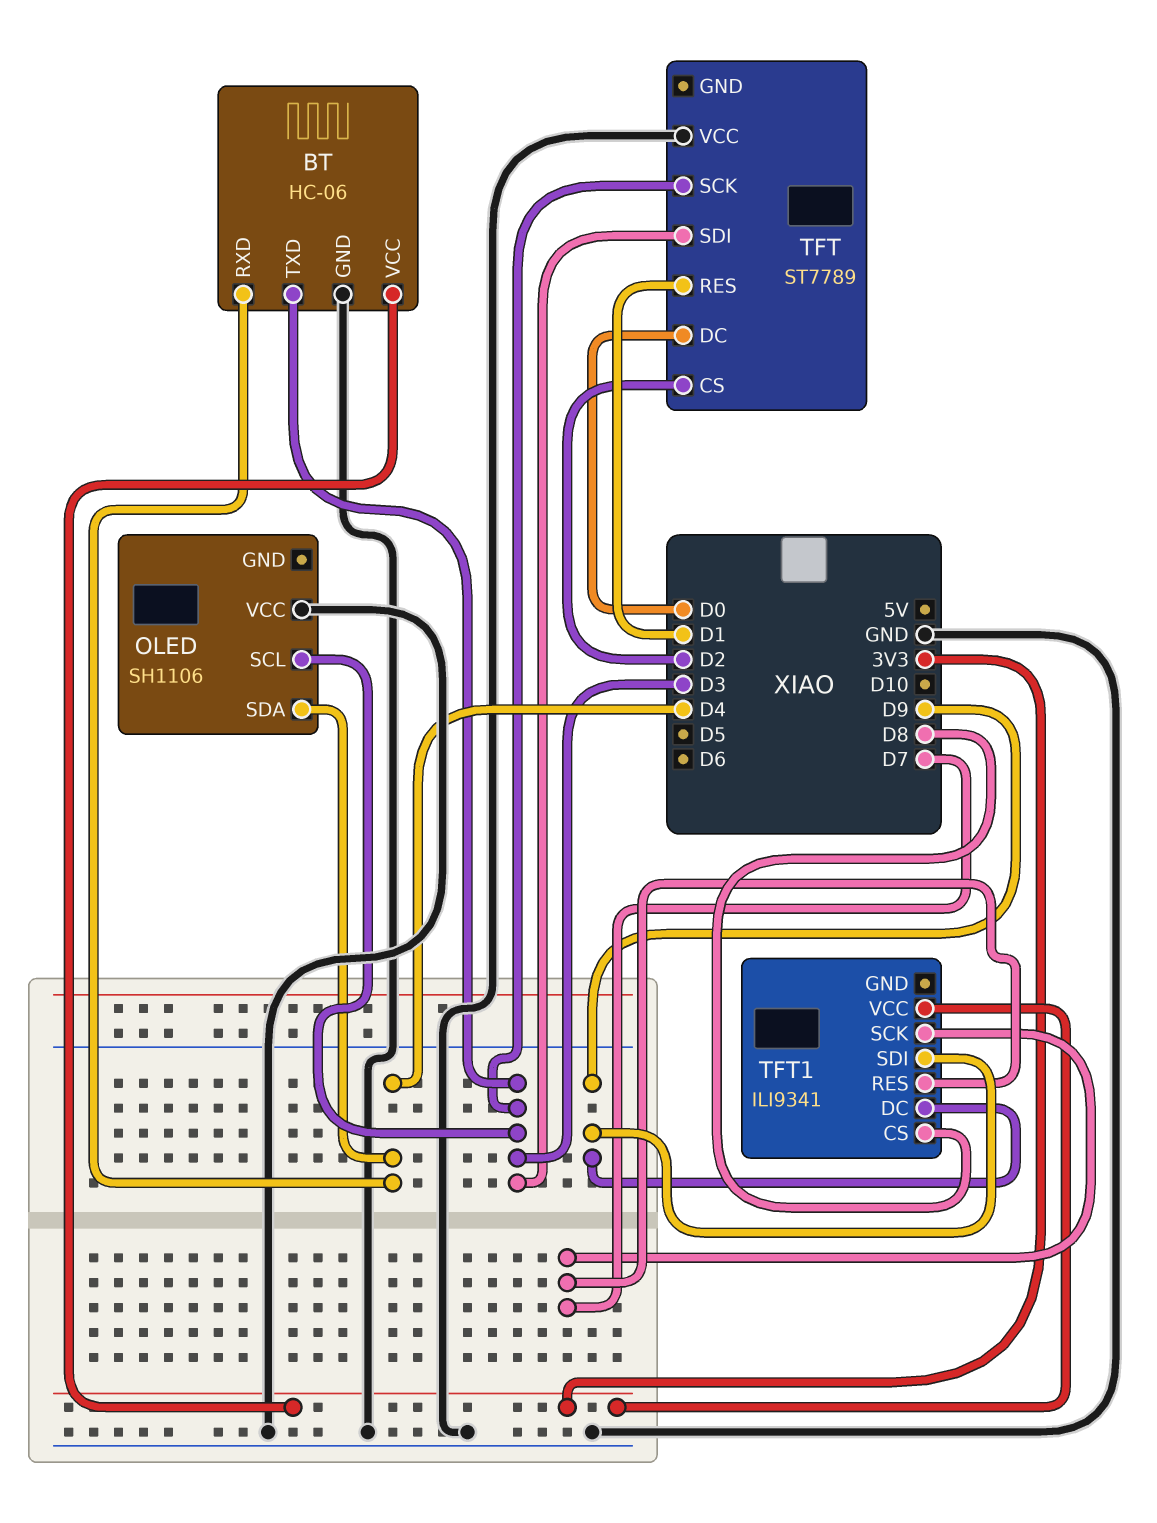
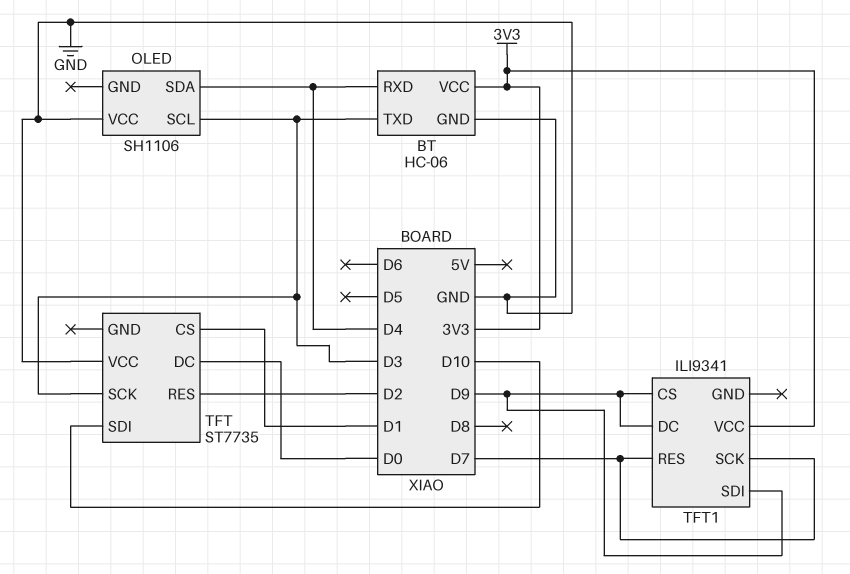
TFT: ST7789 -> ST7735
TFT pin CS: D2 -> D1
TFT pin RES: D1 -> D2
TFT pin SDI: D3 -> D10
TFT1 pin CS: D8 -> D9

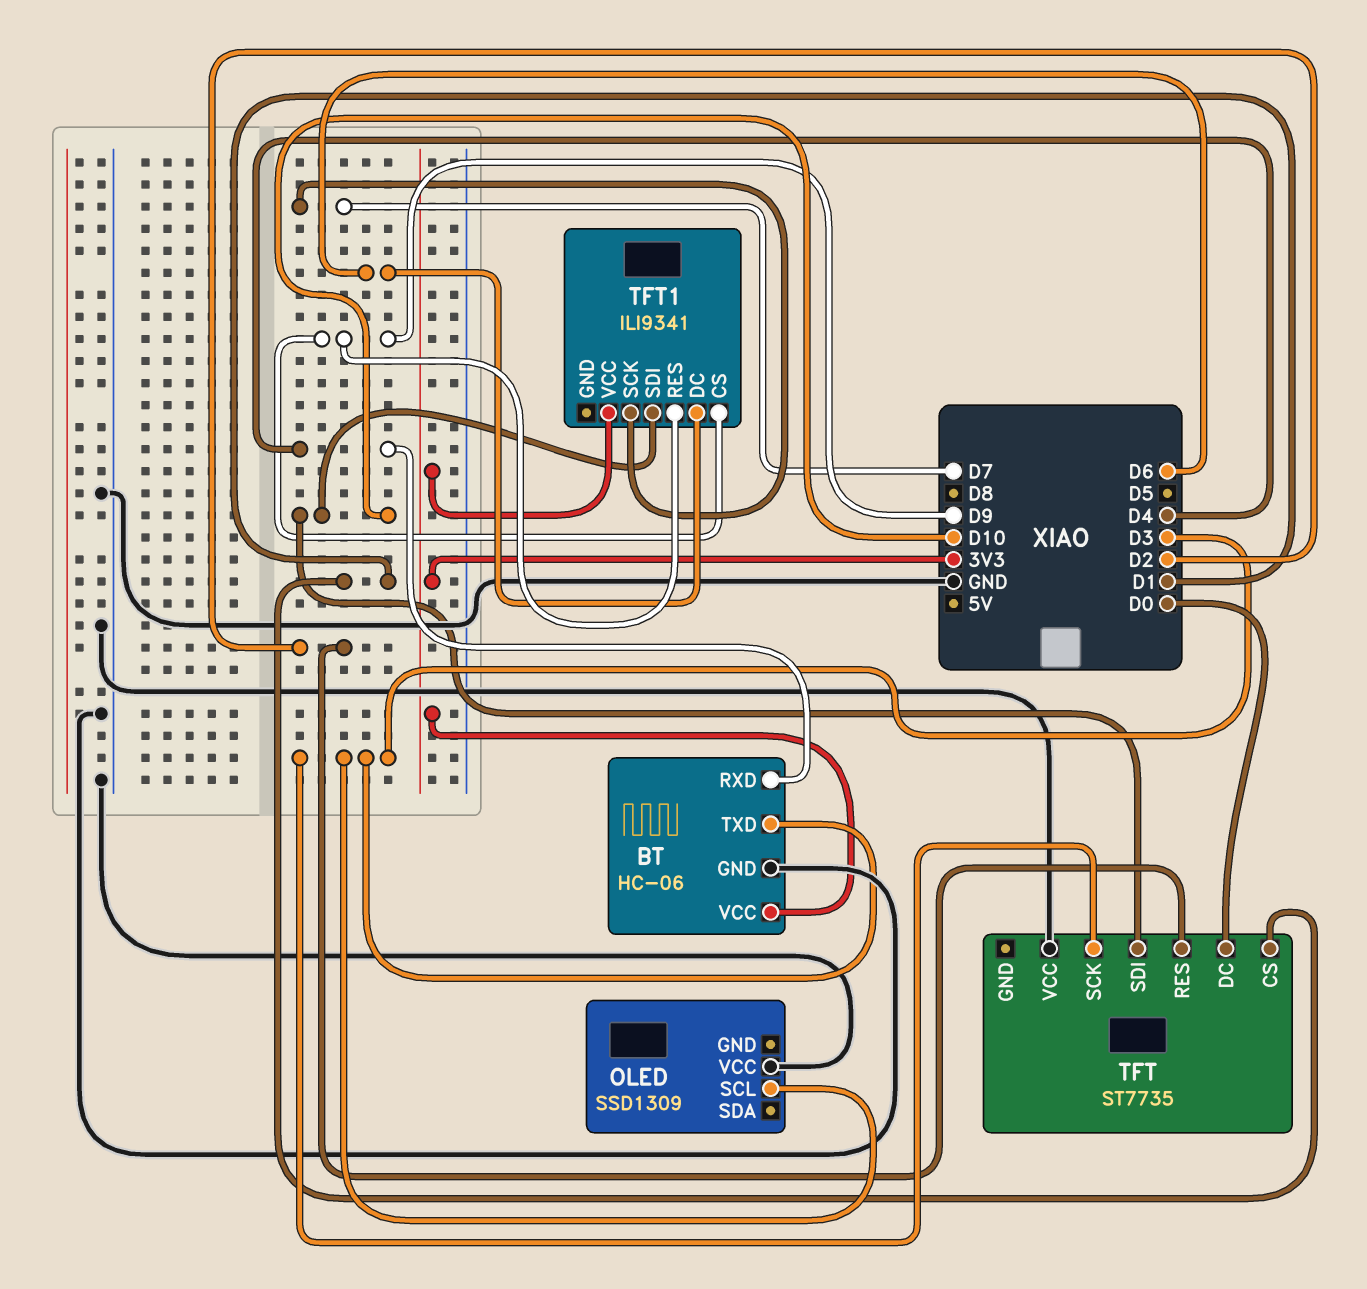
OLED: SH1106 -> SSD1309
OLED pin SDA: D4 -> none
TFT1 pin DC: D9 -> D6
TFT1 pin RES: D7 -> D9
TFT1 pin SDI: D9 -> D10

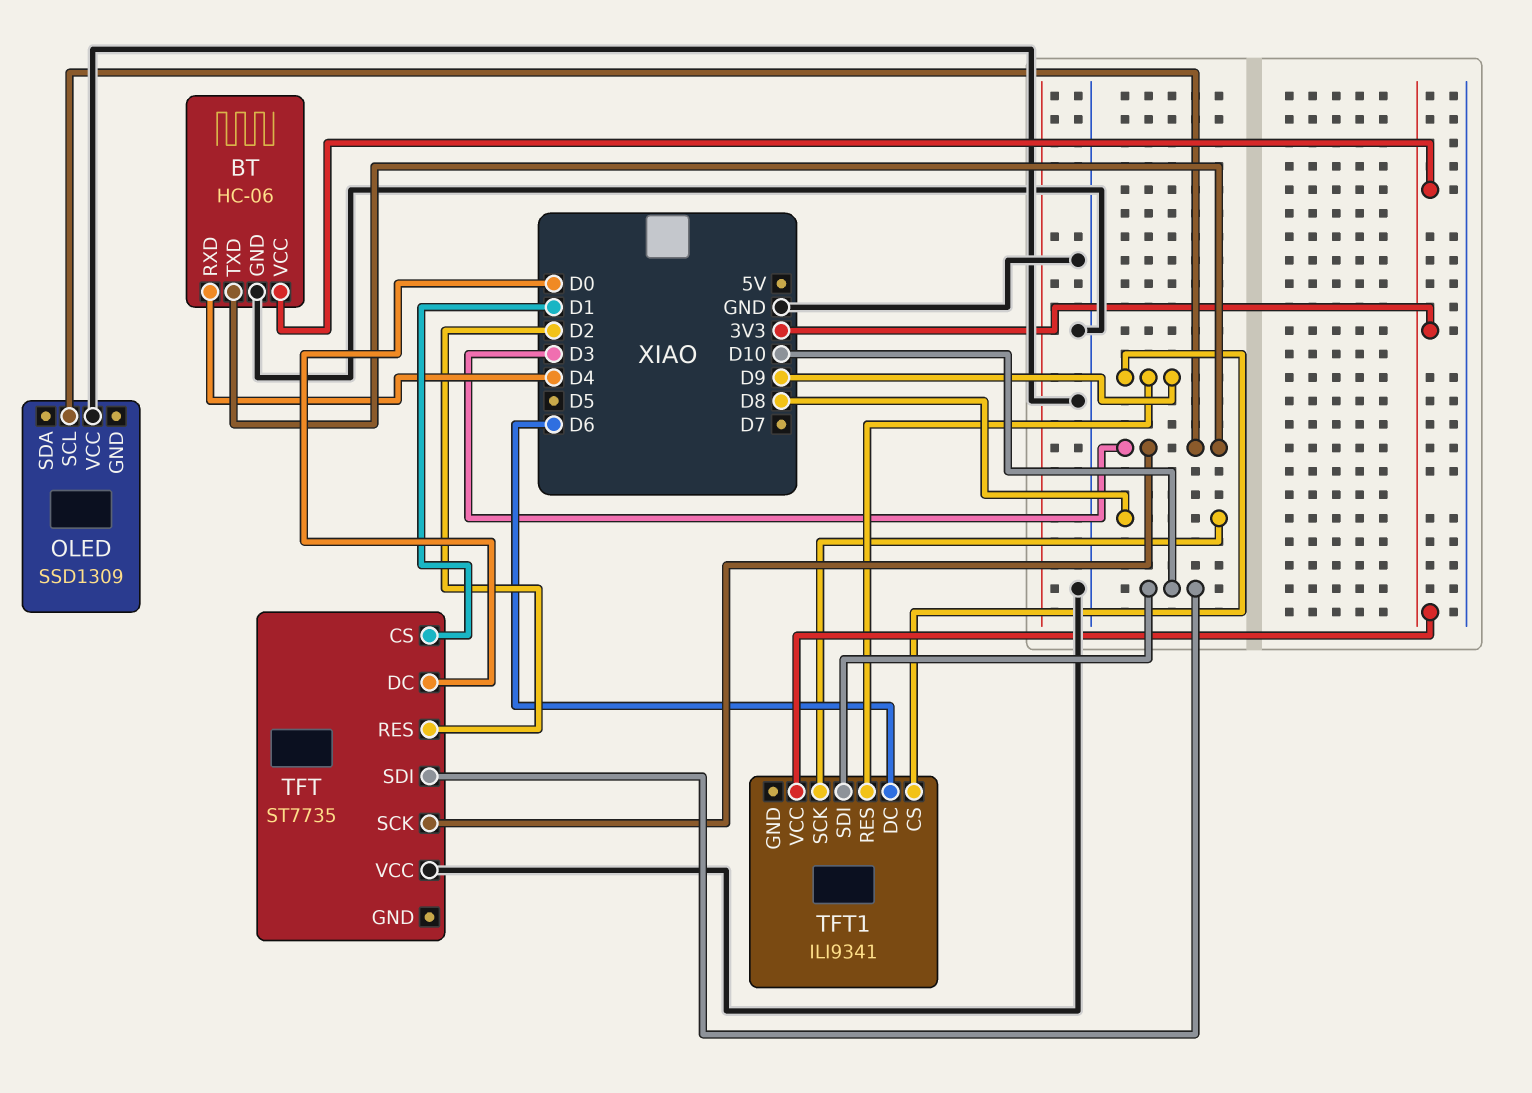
TFT1 pin SCK: D7 -> D8

